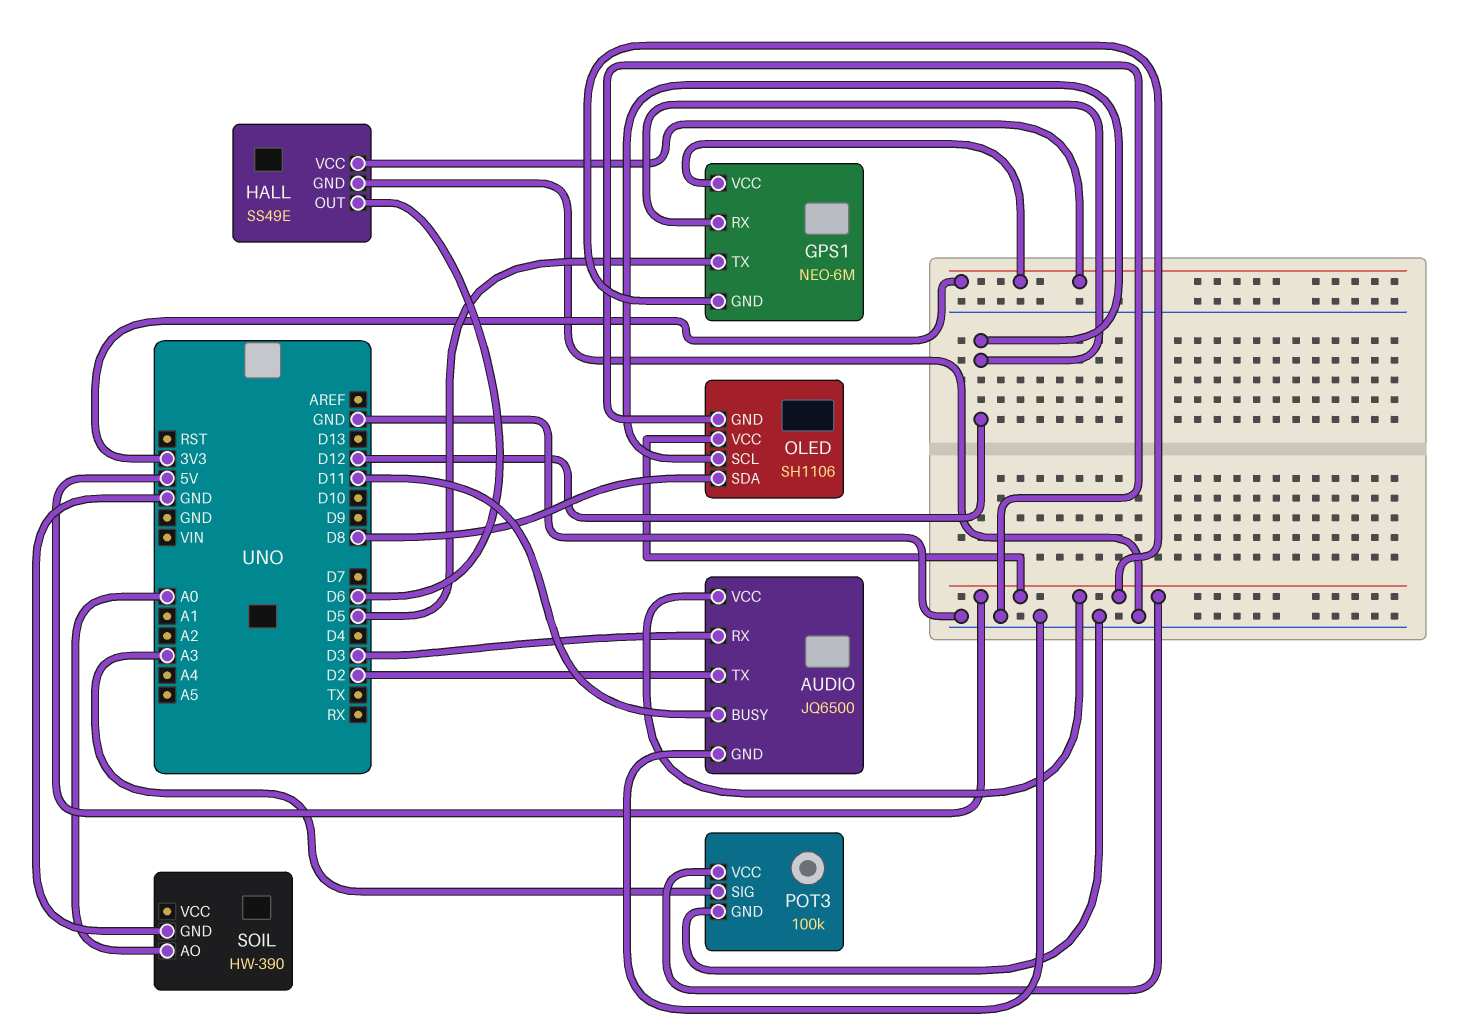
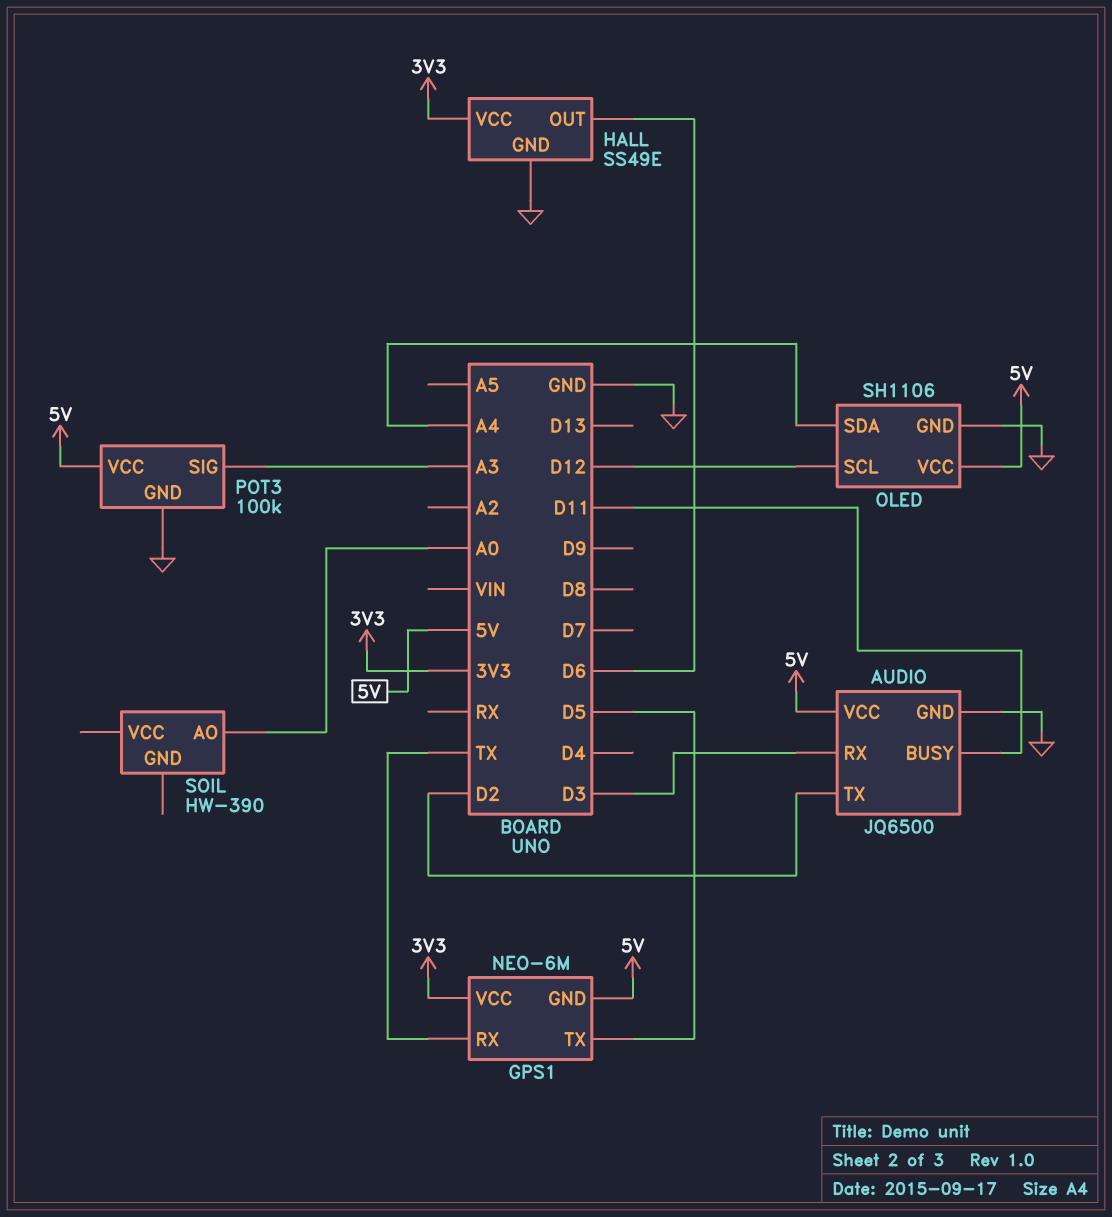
GPS1 pin RX: D12 -> TX
OLED pin SDA: D8 -> A4
SOIL pin GND: GND -> none

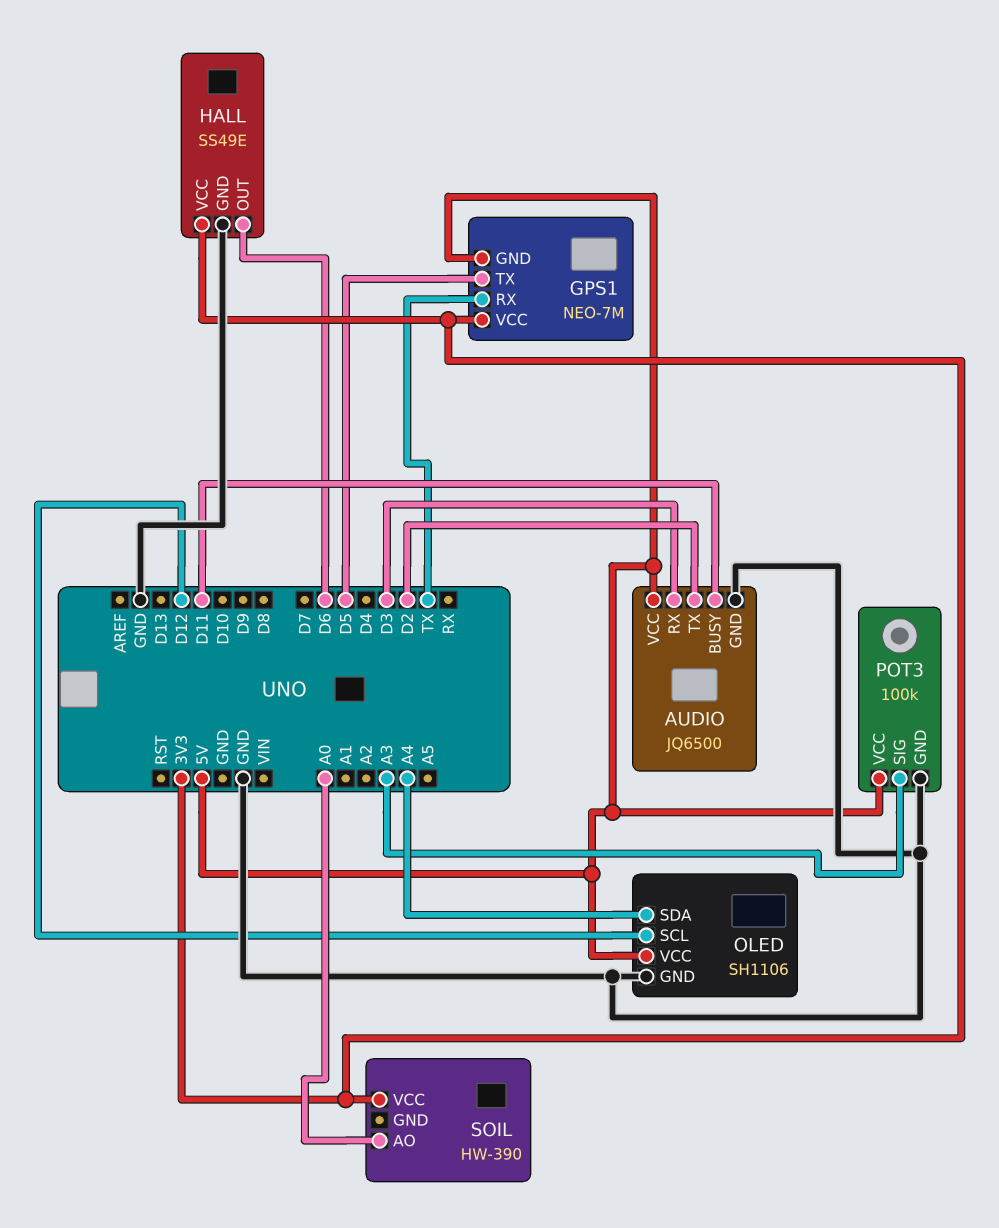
GPS1: NEO-6M -> NEO-7M
SOIL pin VCC: none -> 3V3

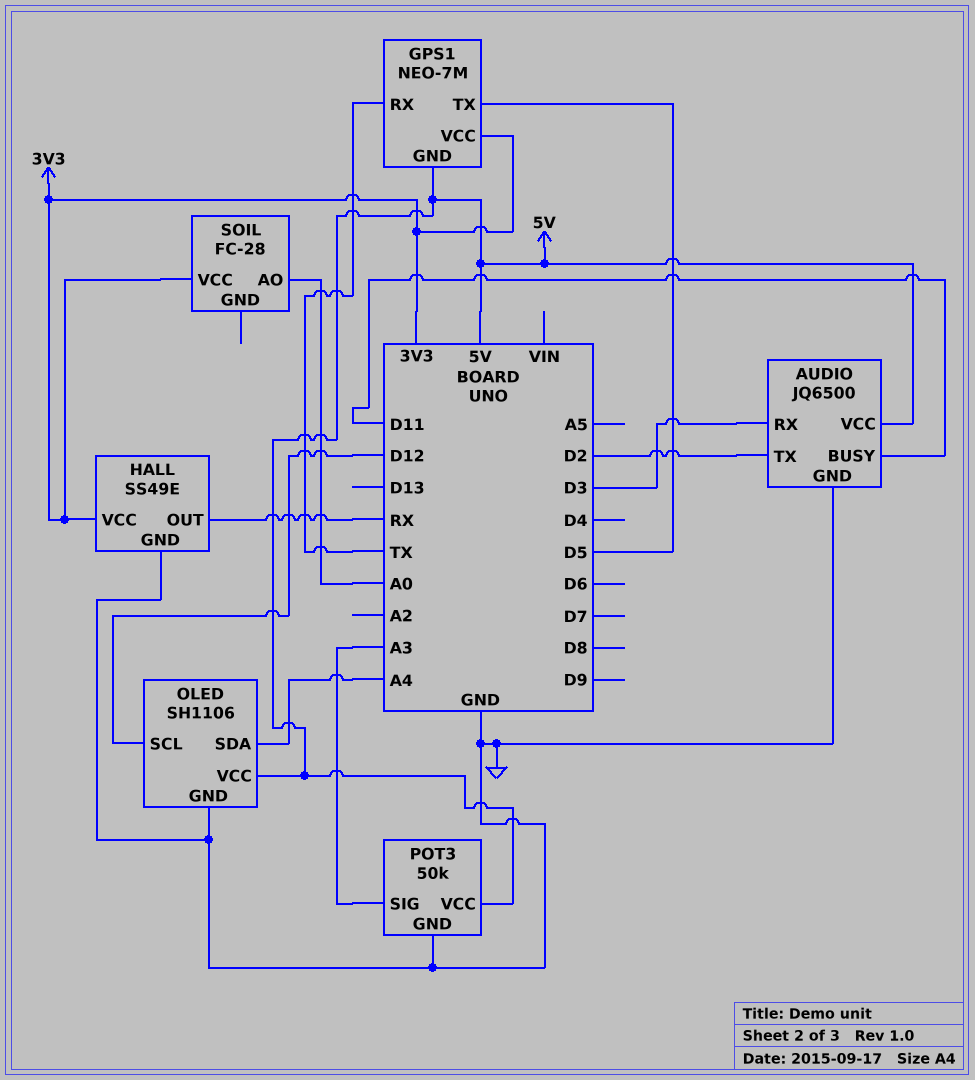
HALL pin OUT: D6 -> RX
POT3: 100k -> 50k
SOIL: HW-390 -> FC-28

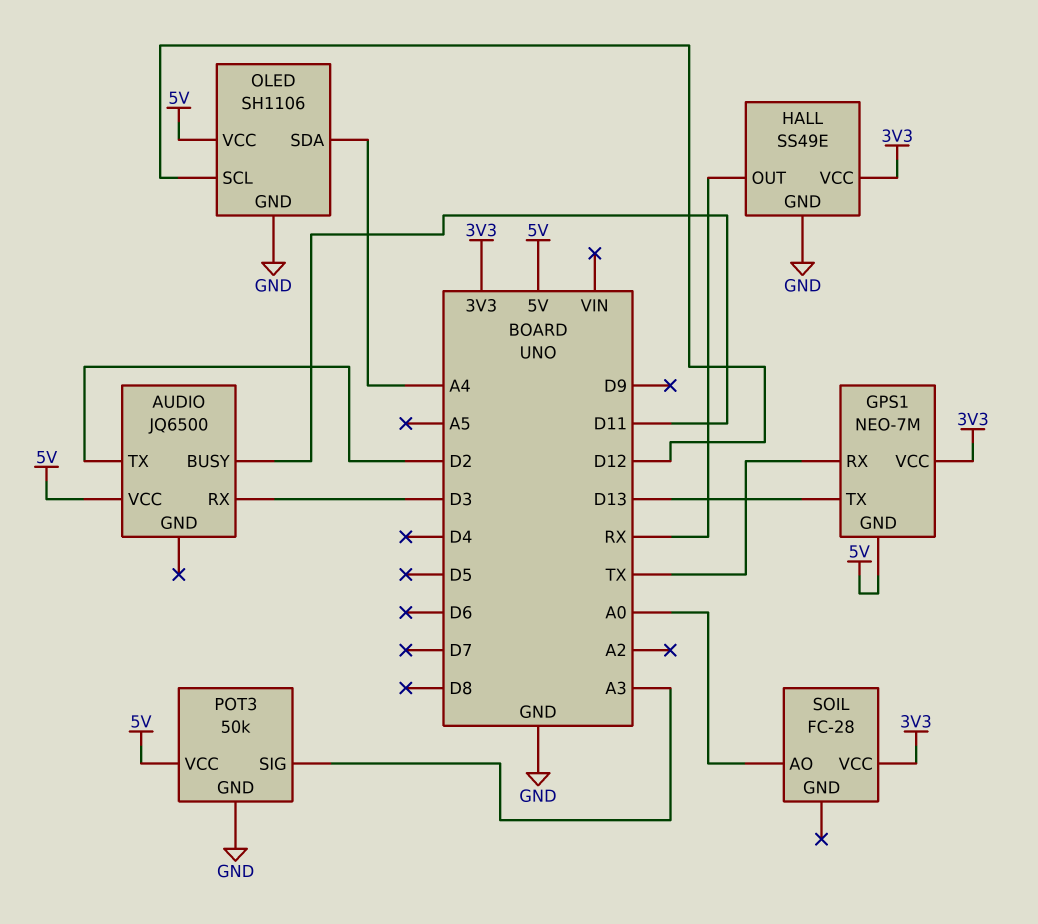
AUDIO pin GND: GND -> none
GPS1 pin TX: D5 -> D13

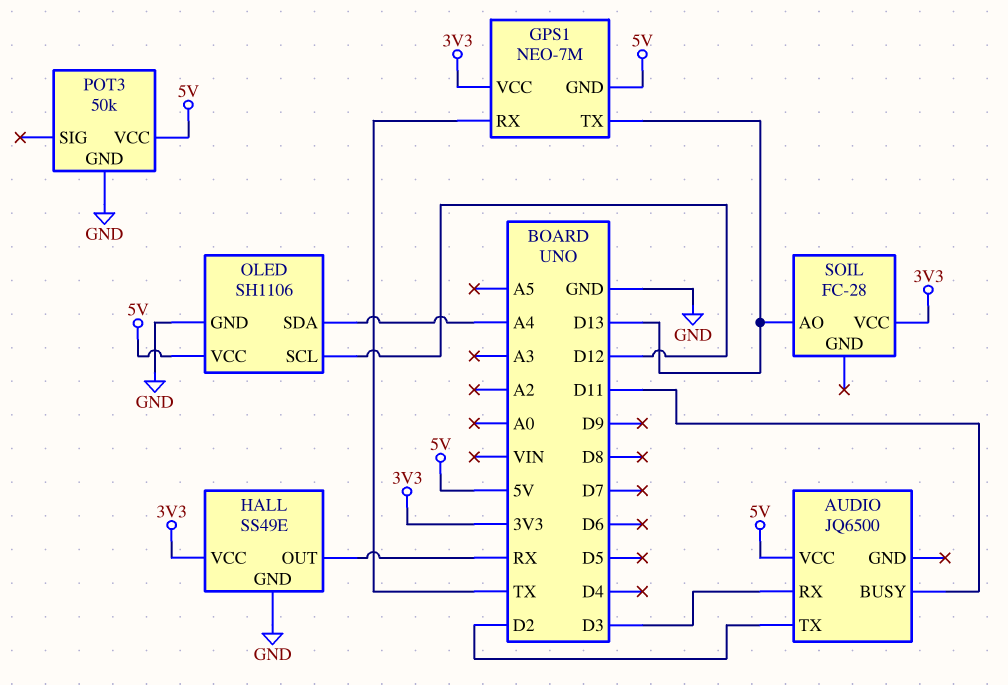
POT3 pin SIG: A3 -> none
SOIL pin AO: A0 -> D13

